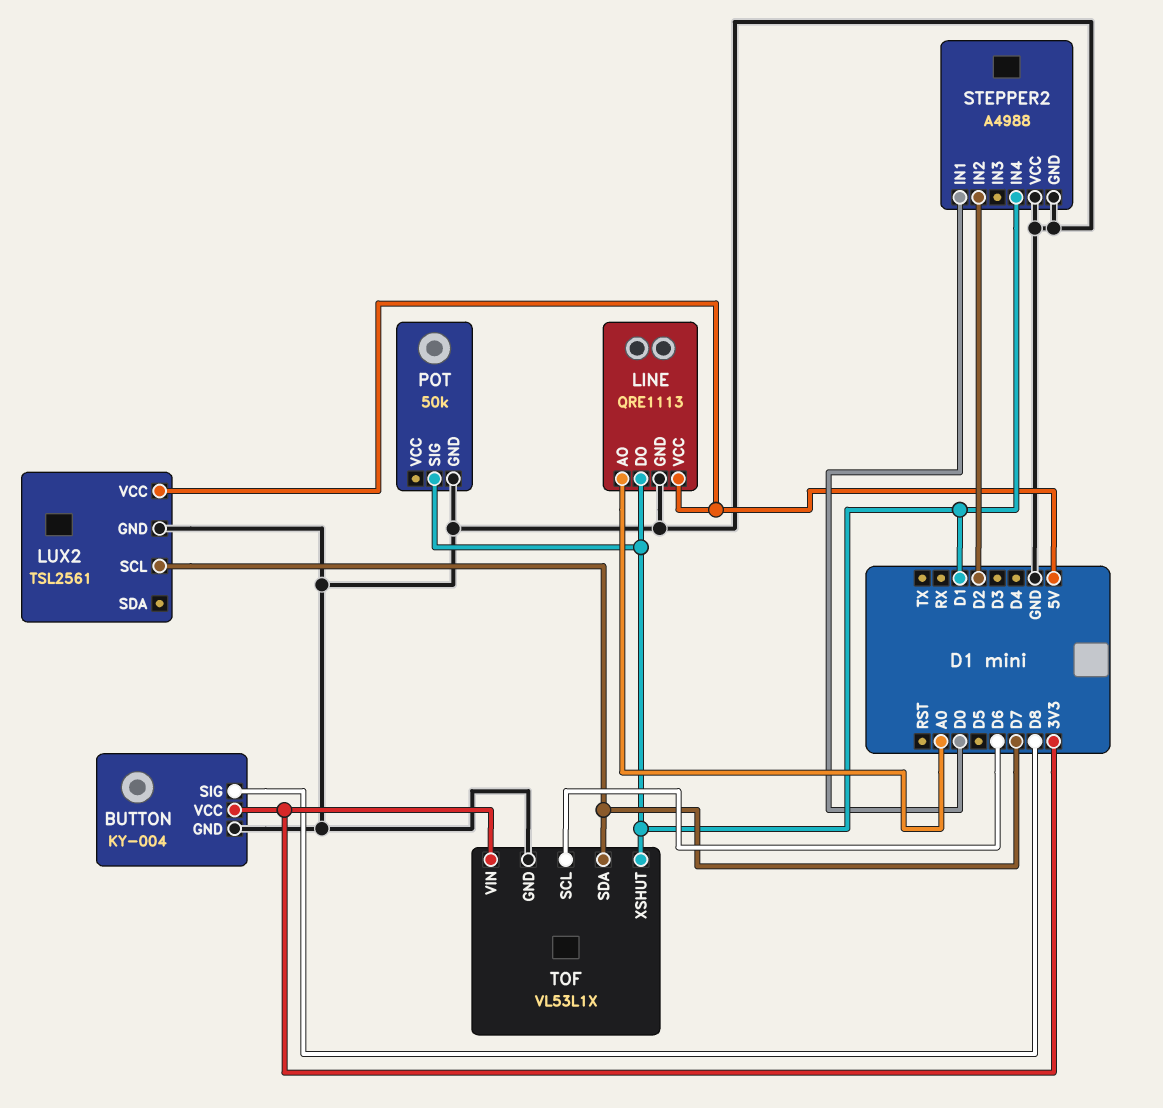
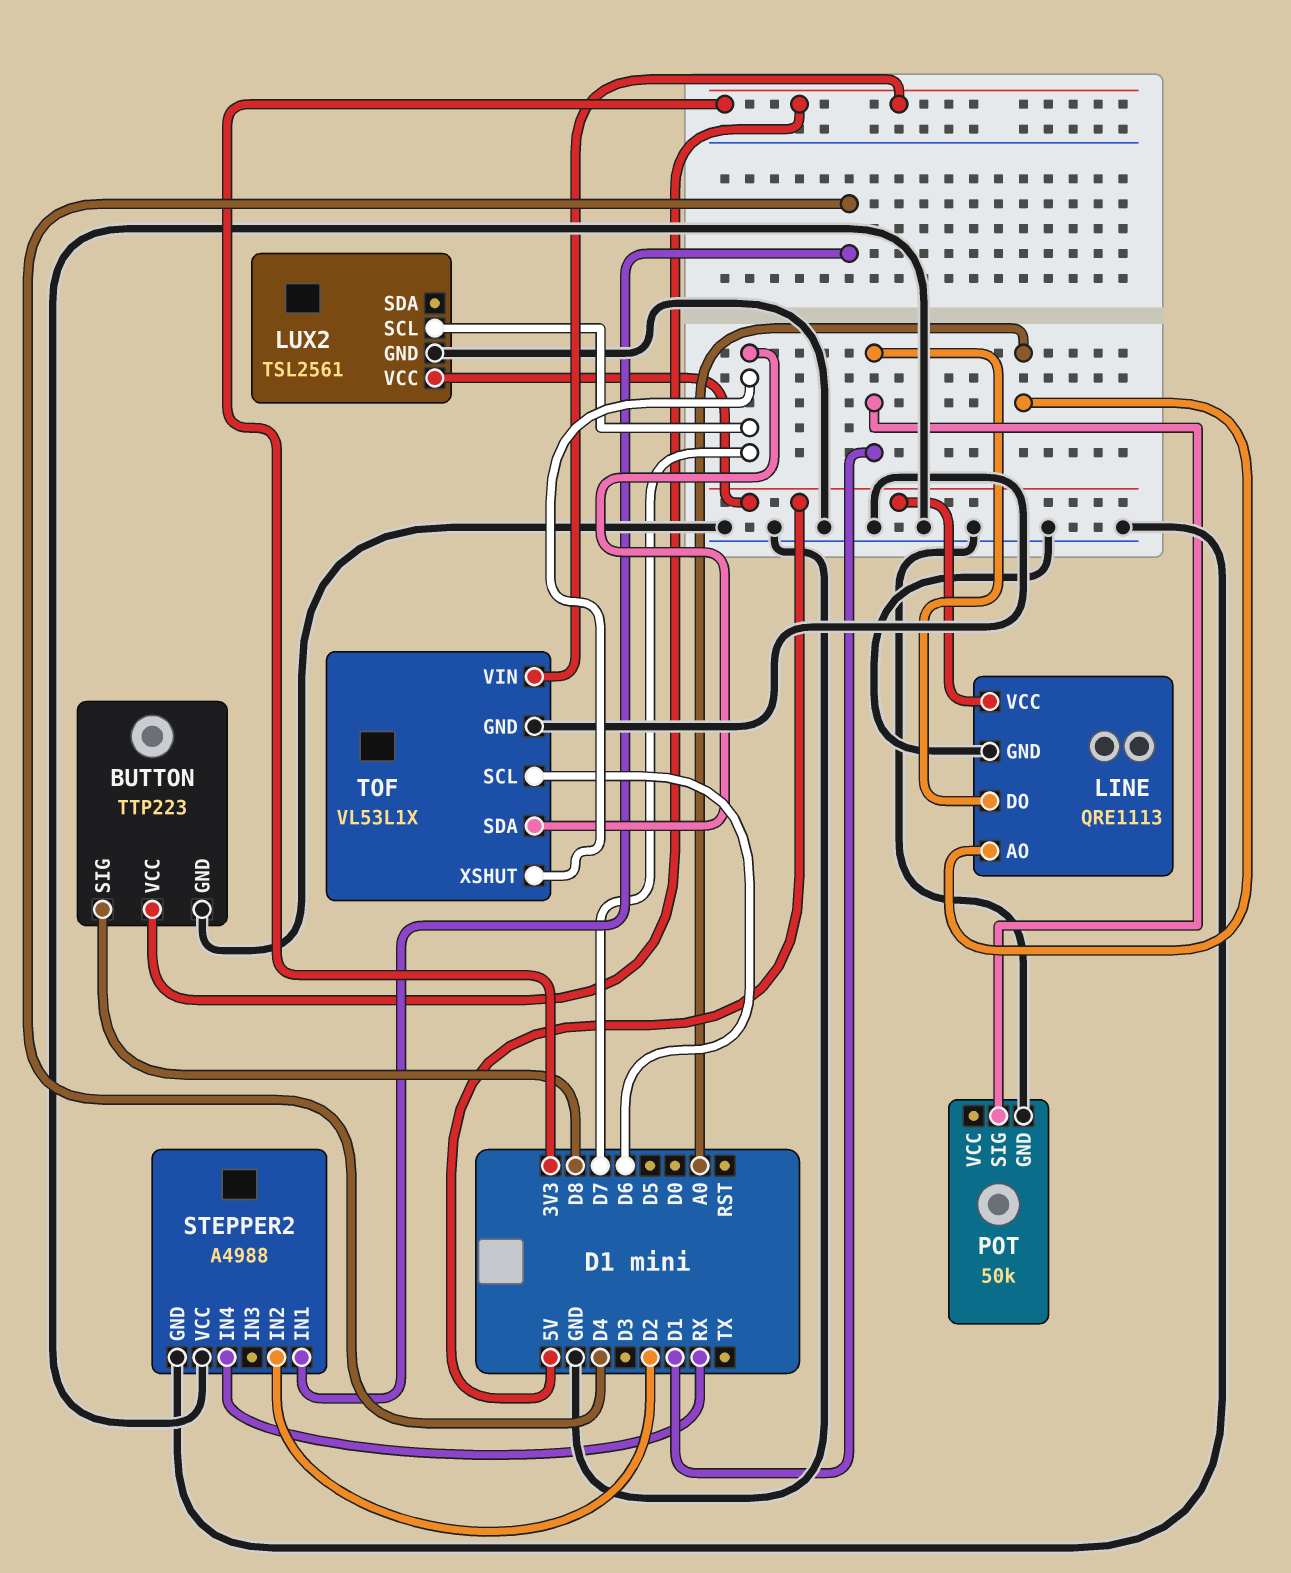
BUTTON: KY-004 -> TTP223
STEPPER2 pin IN1: D0 -> D4
STEPPER2 pin IN4: D1 -> RX
TOF pin XSHUT: D1 -> D7

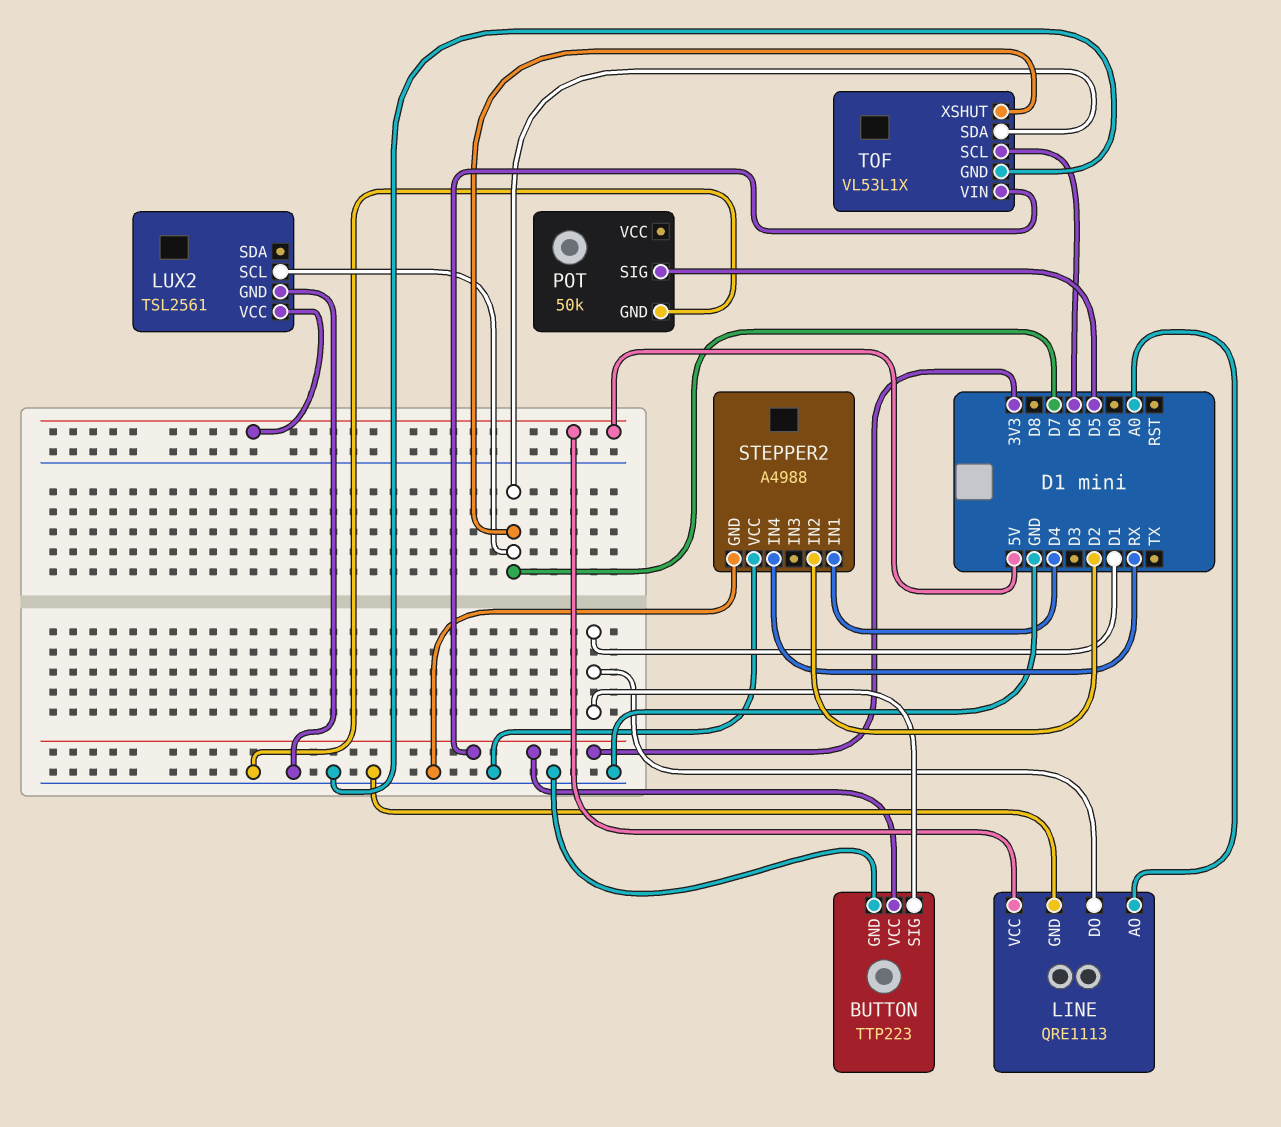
BUTTON pin SIG: D8 -> D1
POT pin SIG: D1 -> D5

